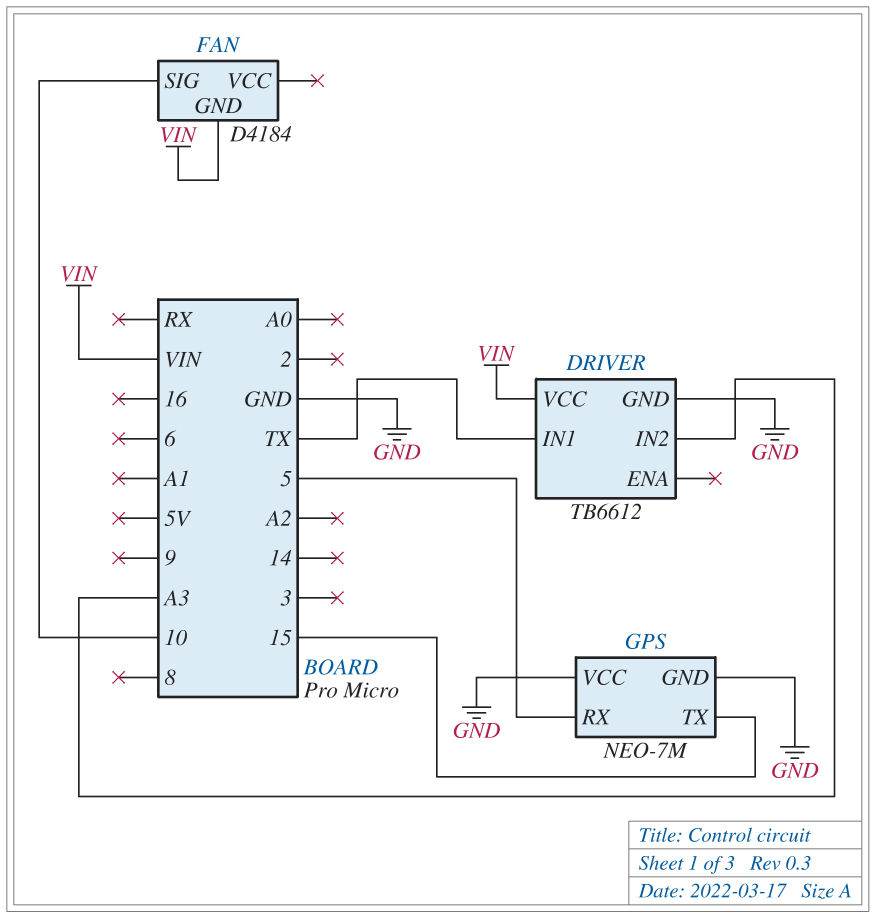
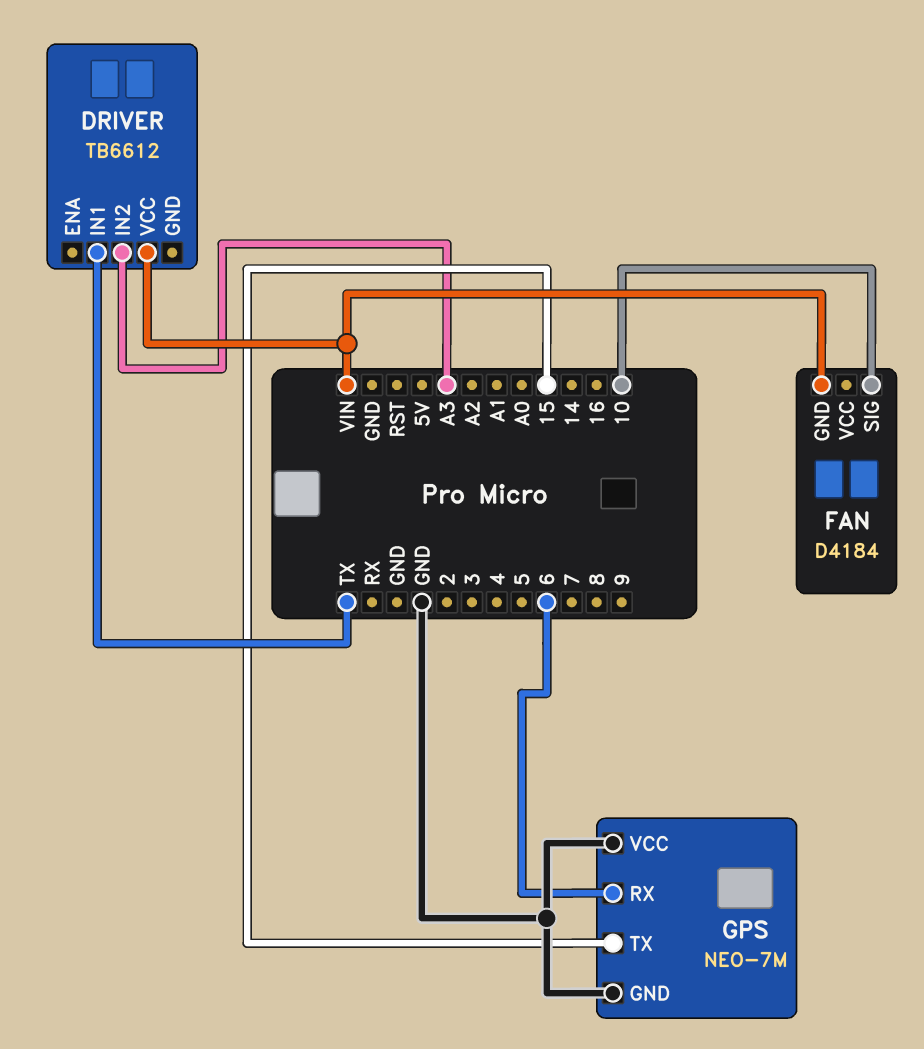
DRIVER pin GND: GND -> none
GPS pin RX: 5 -> 6

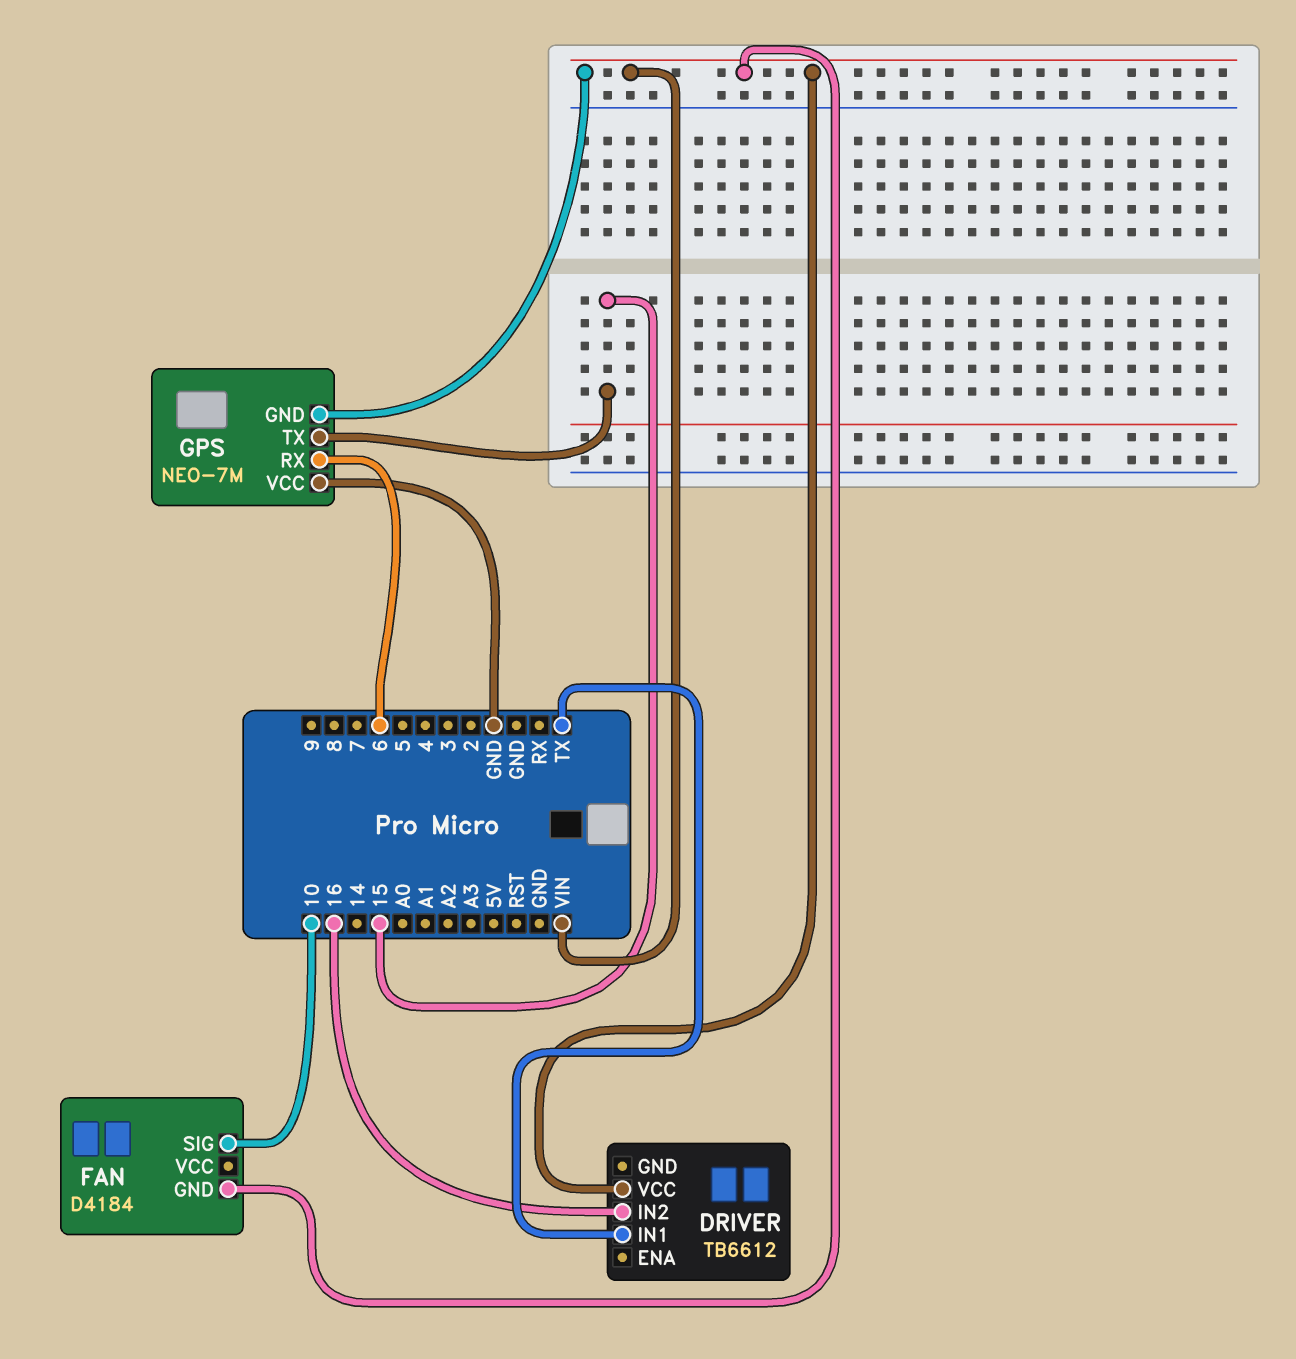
DRIVER pin IN2: A3 -> 16
GPS pin GND: GND -> VIN

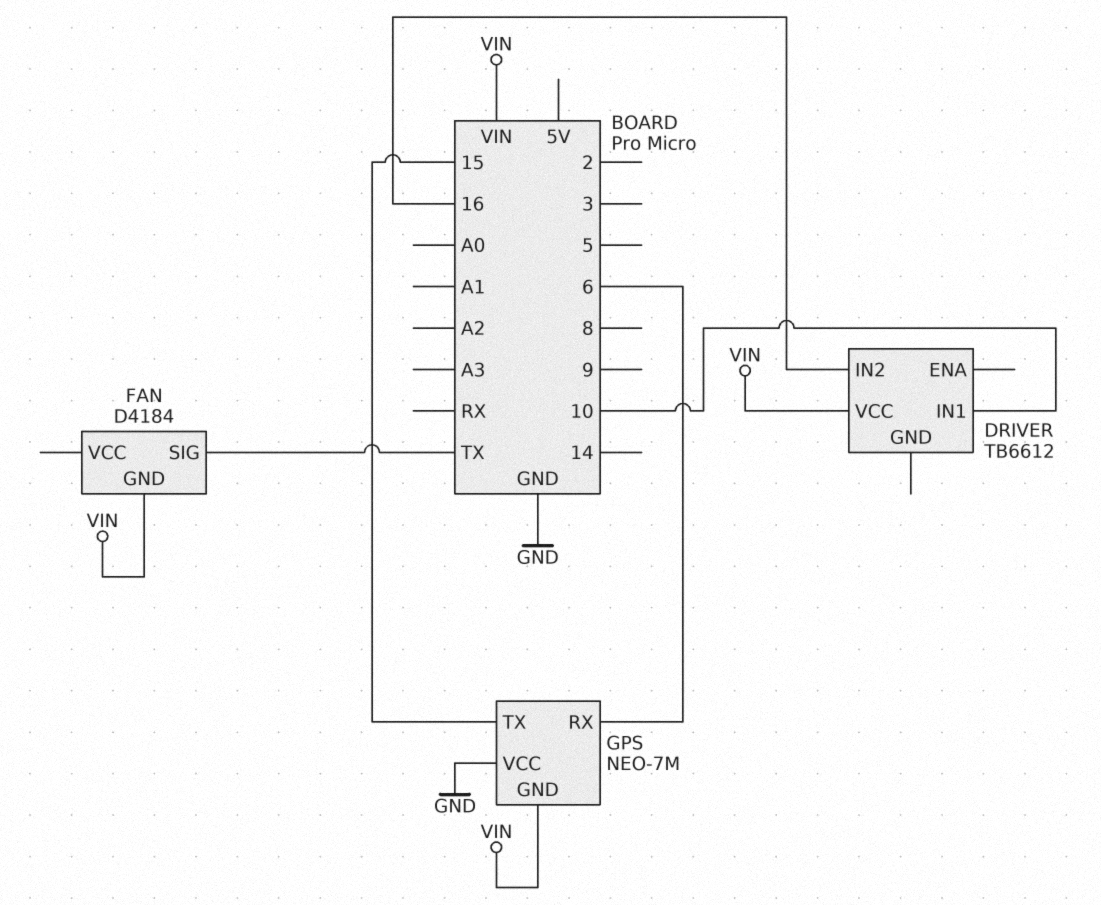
DRIVER pin IN1: TX -> 10
FAN pin SIG: 10 -> TX

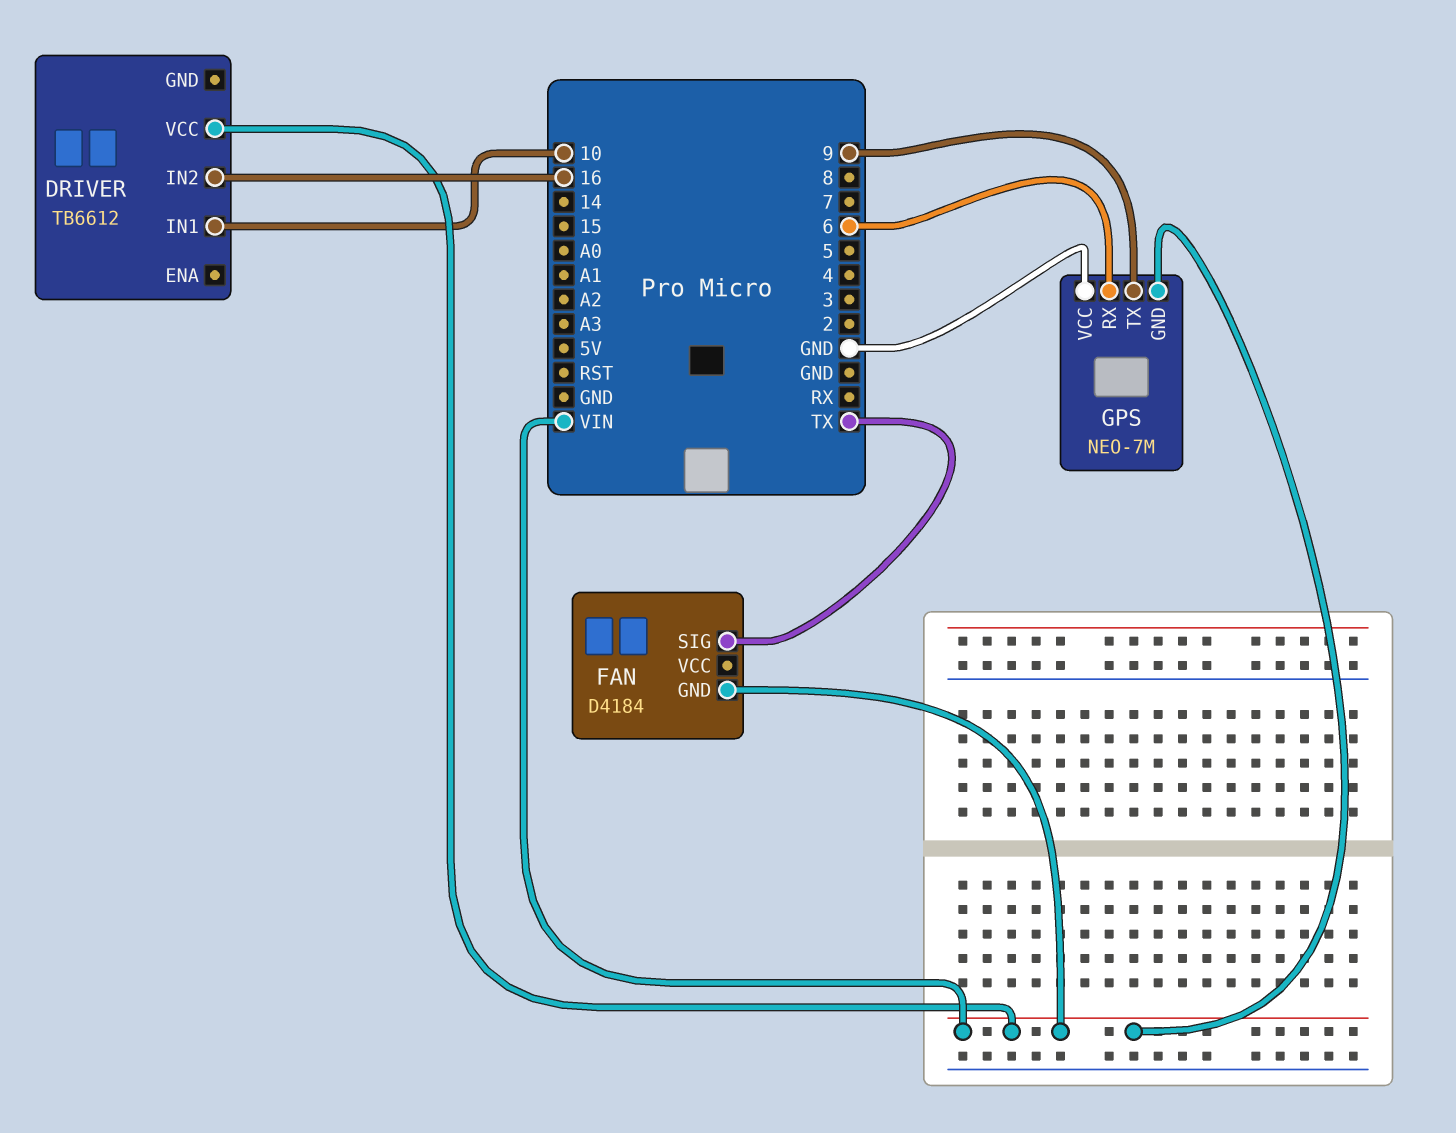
GPS pin TX: 15 -> 9

